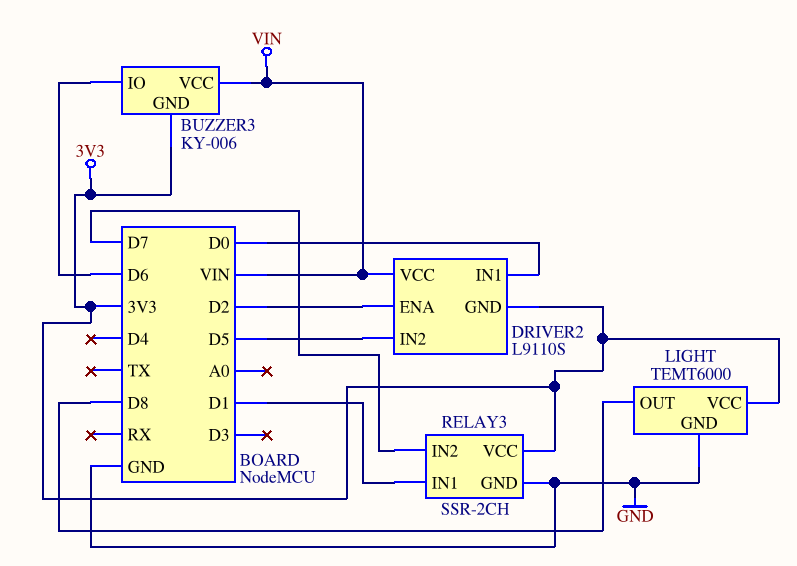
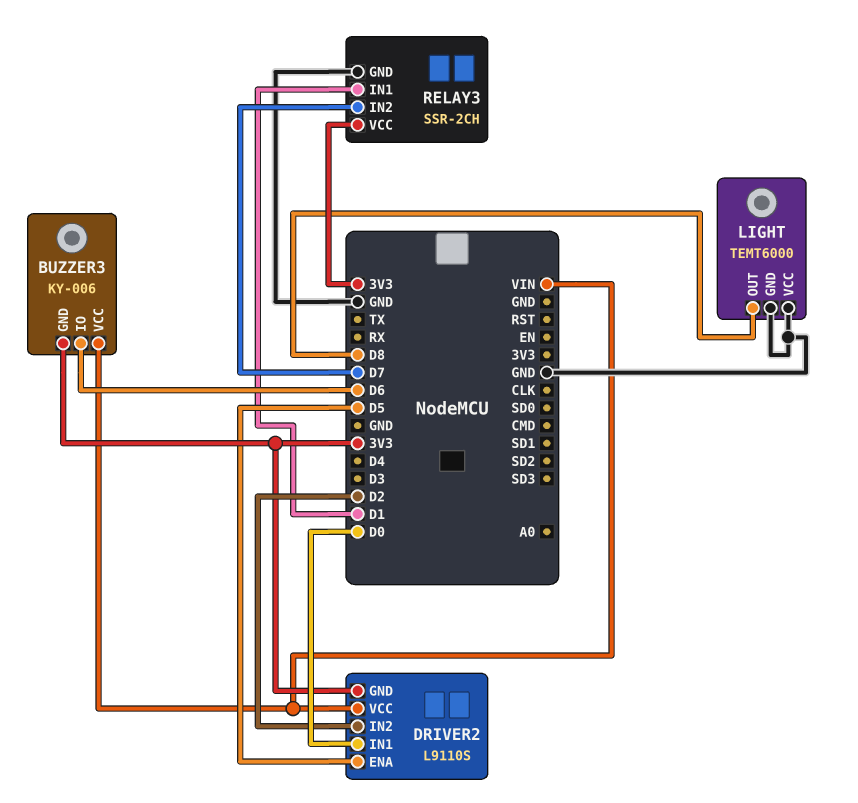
DRIVER2 pin ENA: D2 -> D5
DRIVER2 pin IN2: D5 -> D2
LIGHT pin VCC: 3V3 -> GND

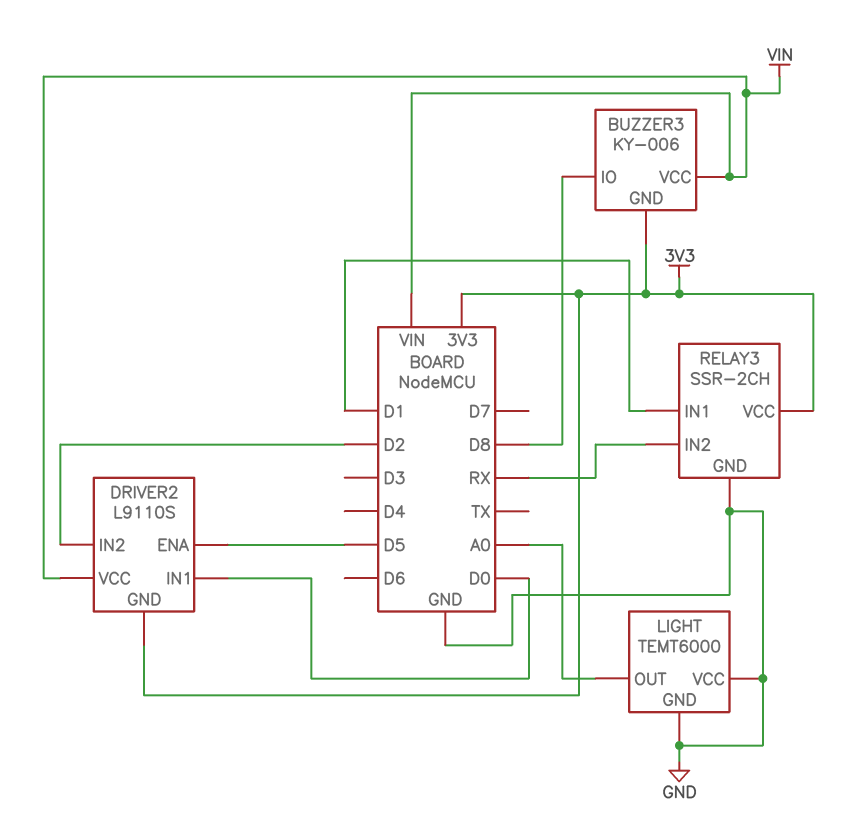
BUZZER3 pin IO: D6 -> D8
LIGHT pin OUT: D8 -> A0
RELAY3 pin IN2: D7 -> RX

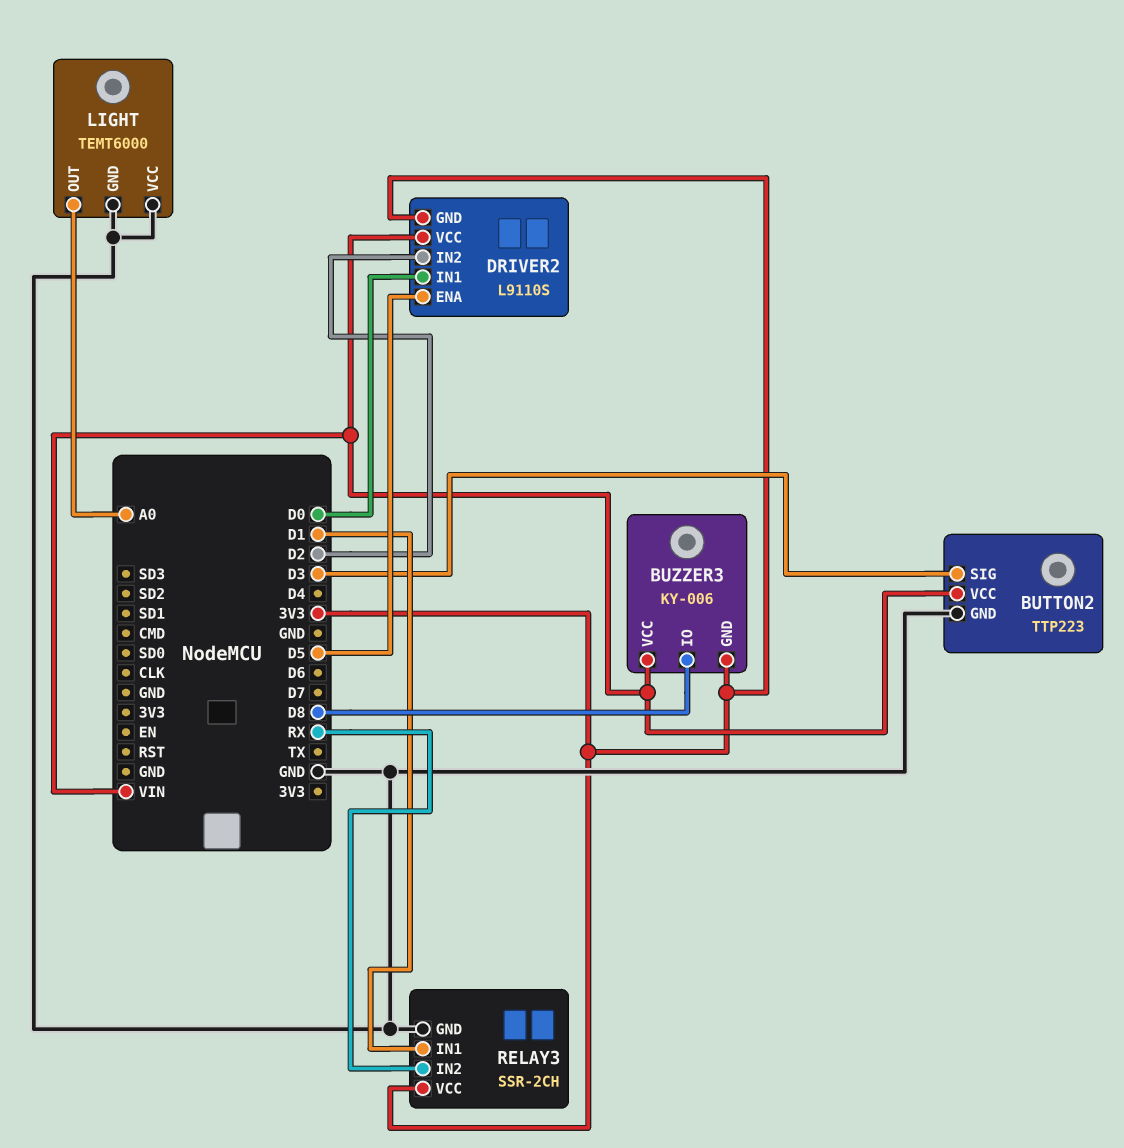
BUTTON2: none -> TTP223
BUTTON2 pin GND: none -> GND
BUTTON2 pin SIG: none -> D3
BUTTON2 pin VCC: none -> VIN

